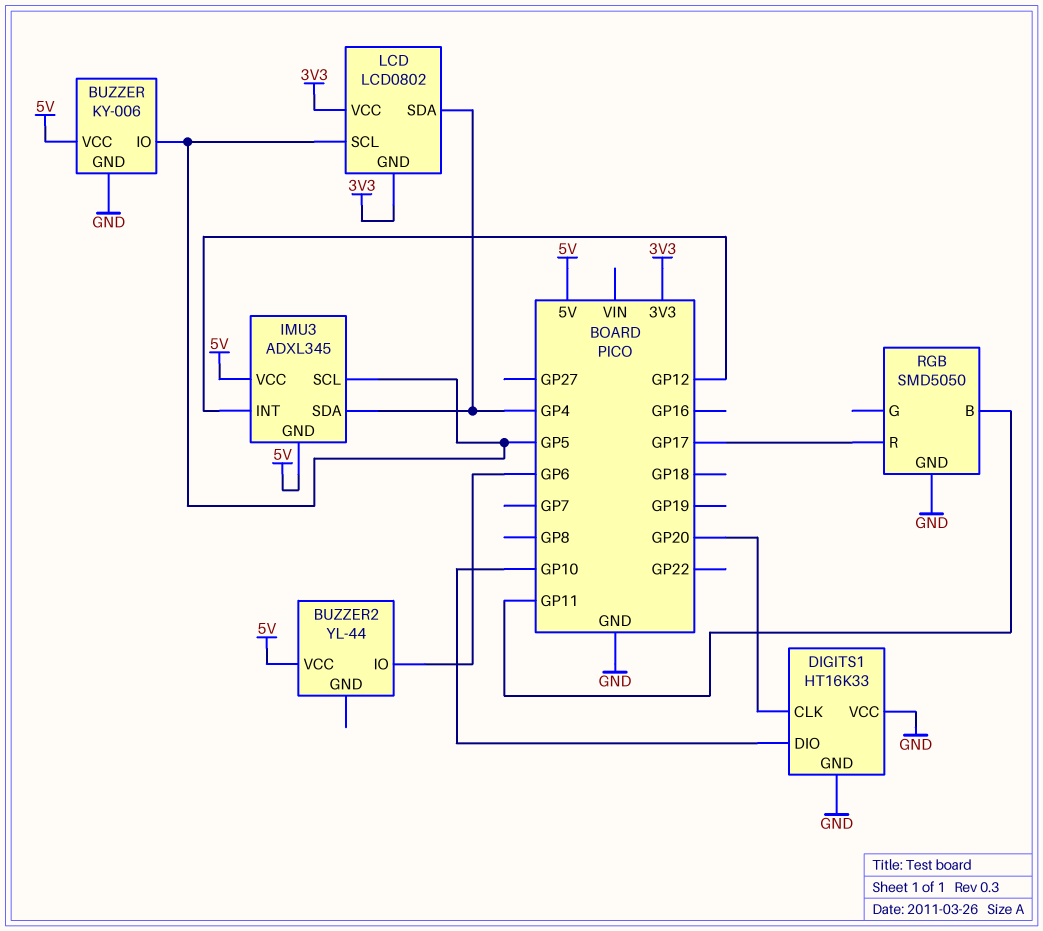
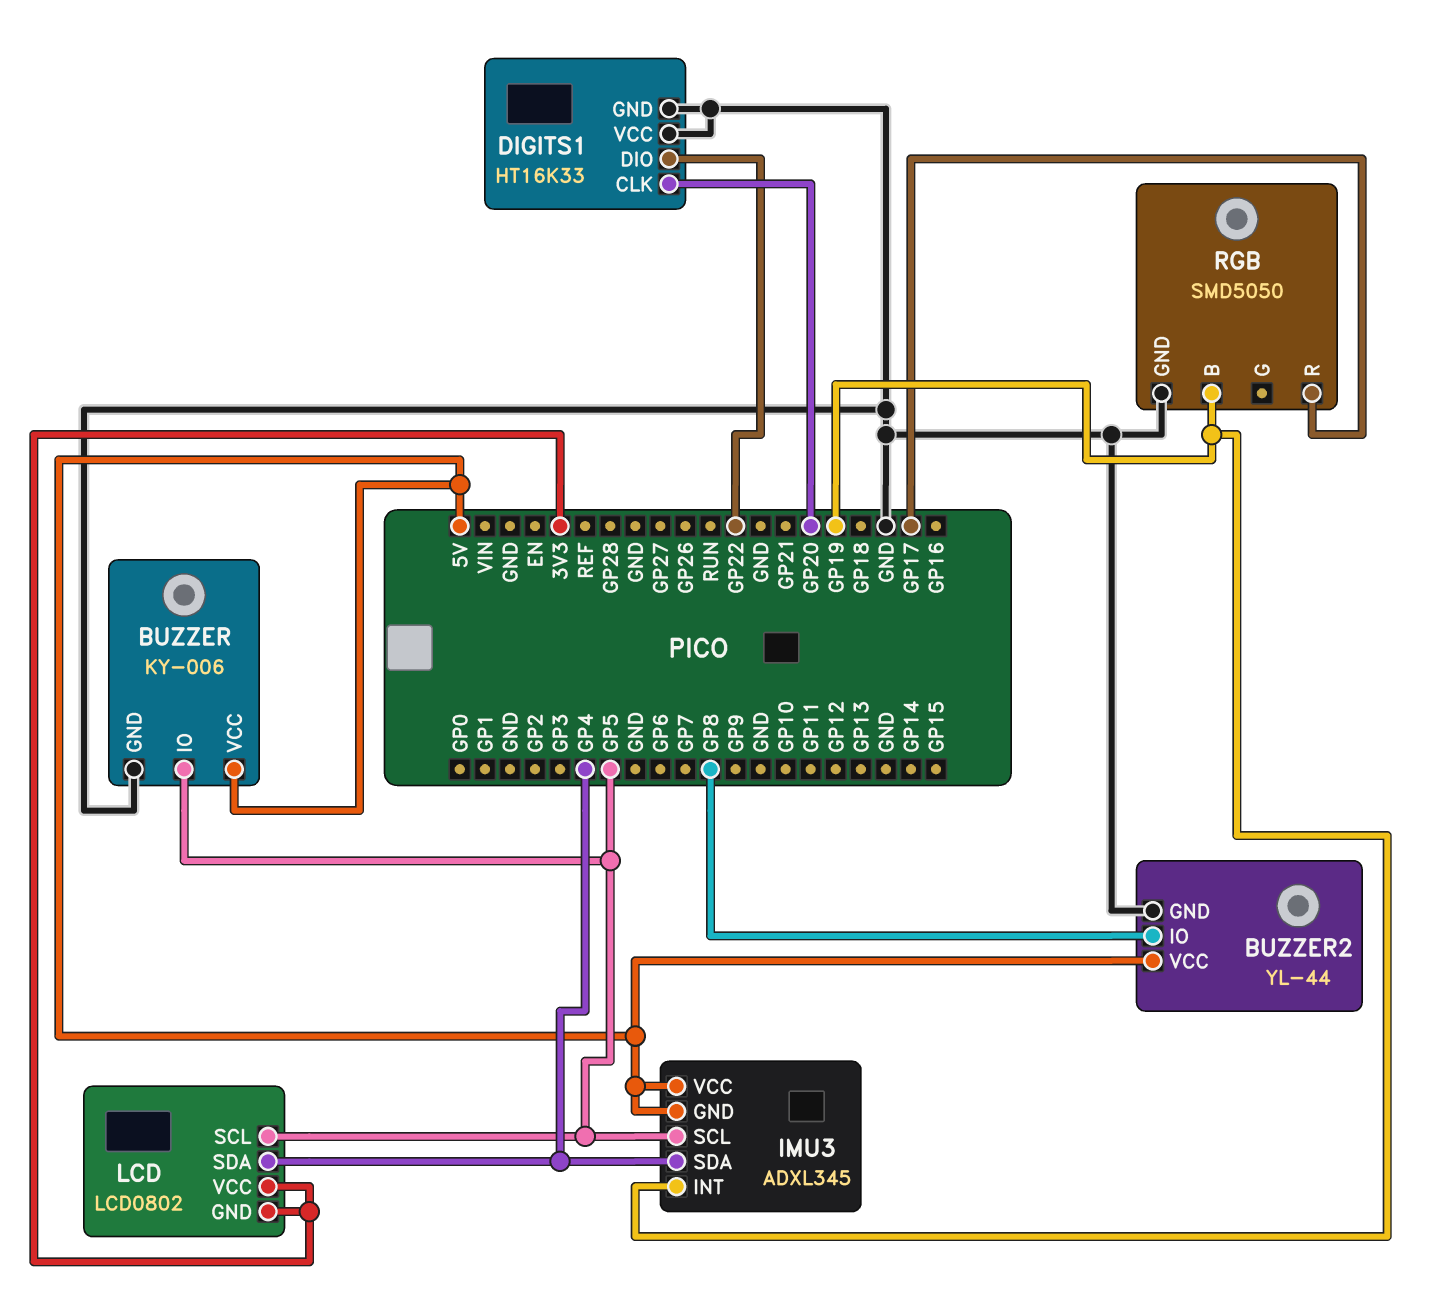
BUZZER2 pin GND: none -> GND
BUZZER2 pin IO: GP6 -> GP8
DIGITS1 pin DIO: GP10 -> GP22
IMU3 pin INT: GP12 -> GP19
RGB pin B: GP11 -> GP19

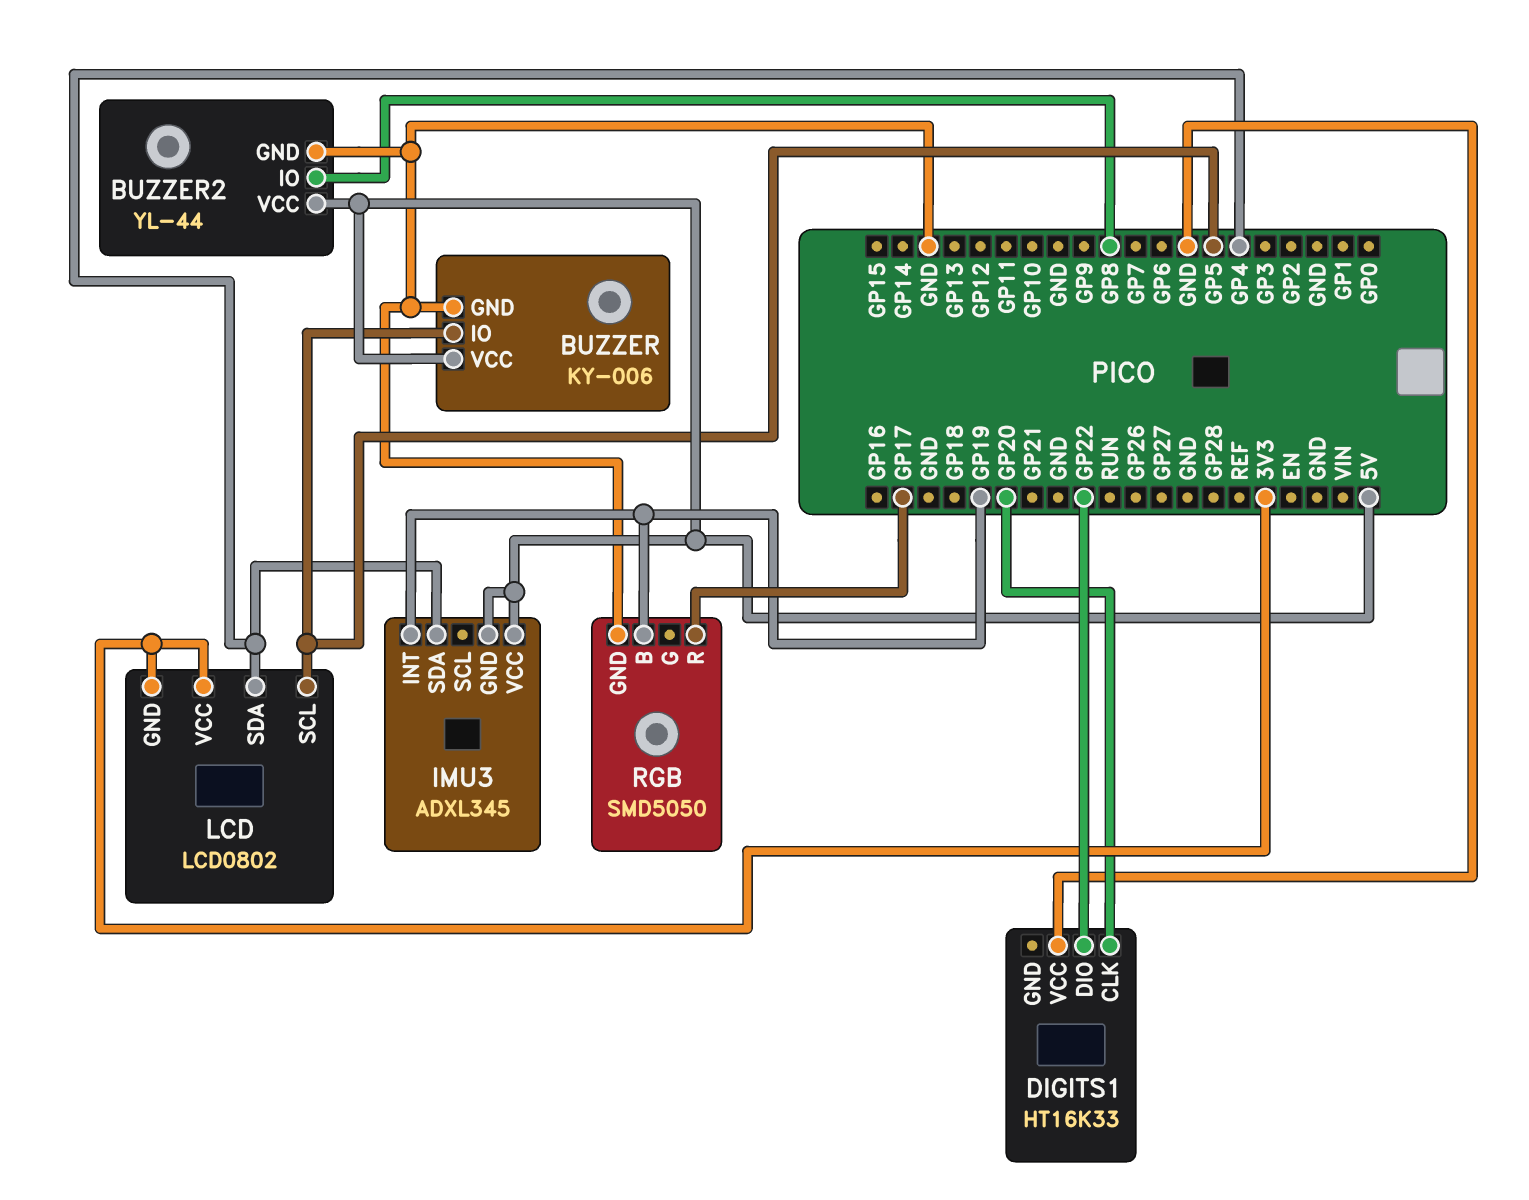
DIGITS1 pin GND: GND -> none
IMU3 pin SCL: GP5 -> none

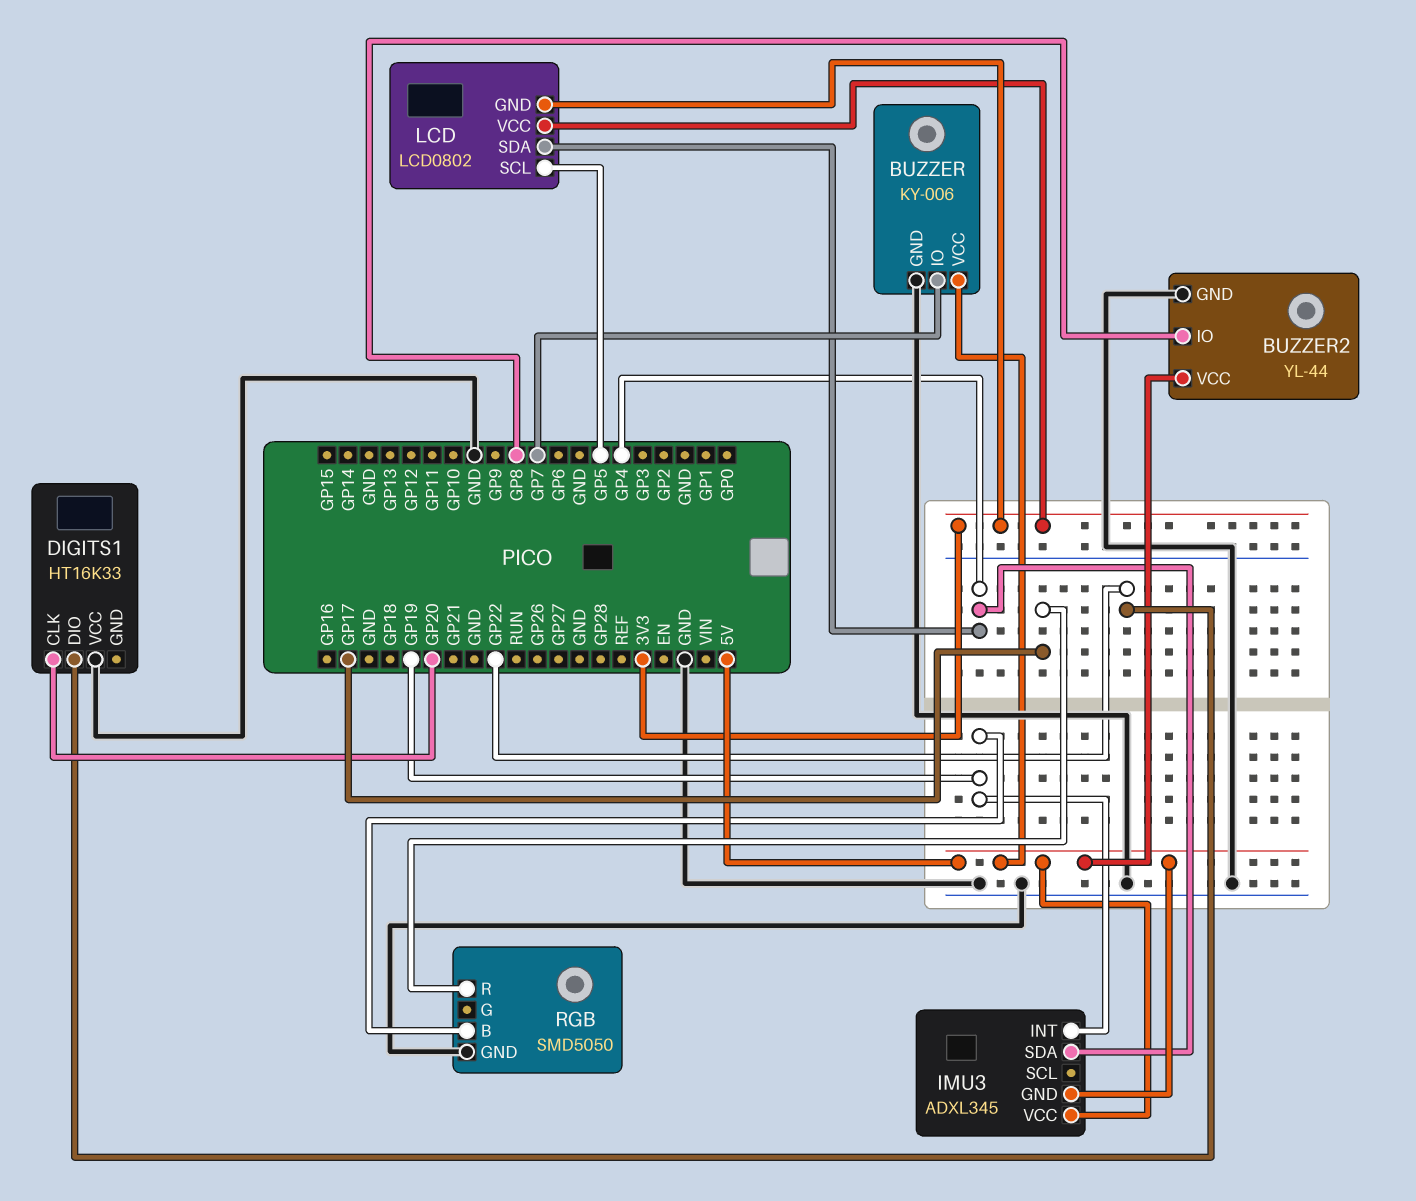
BUZZER pin IO: GP5 -> GP7

